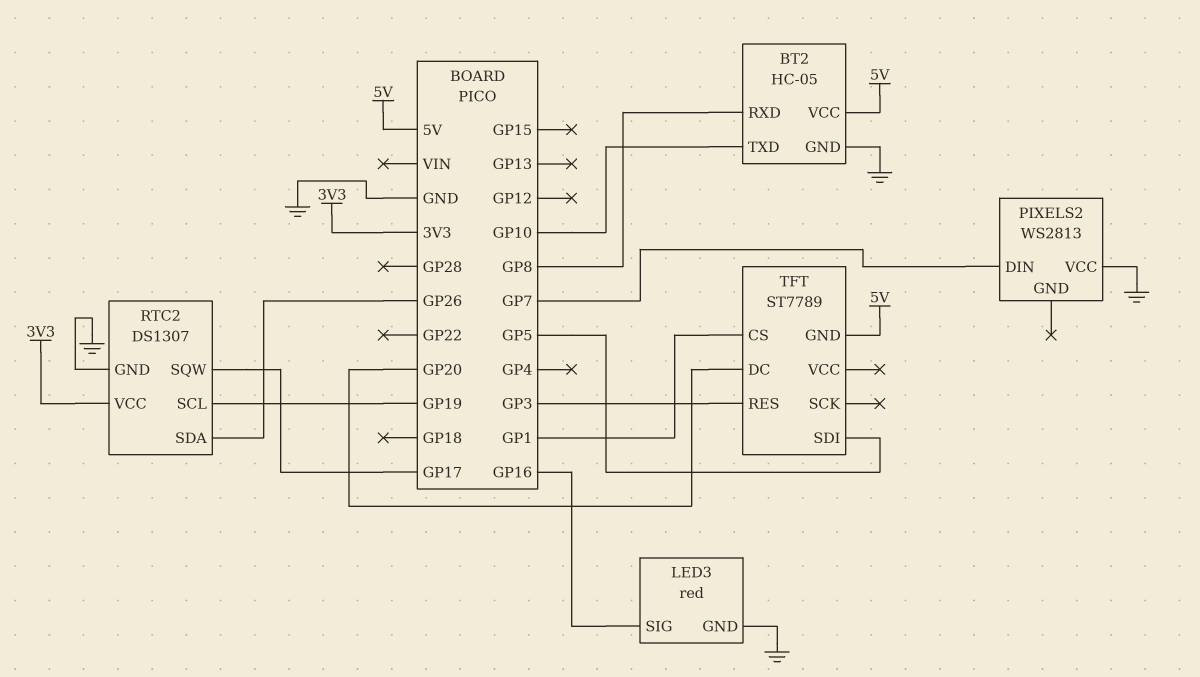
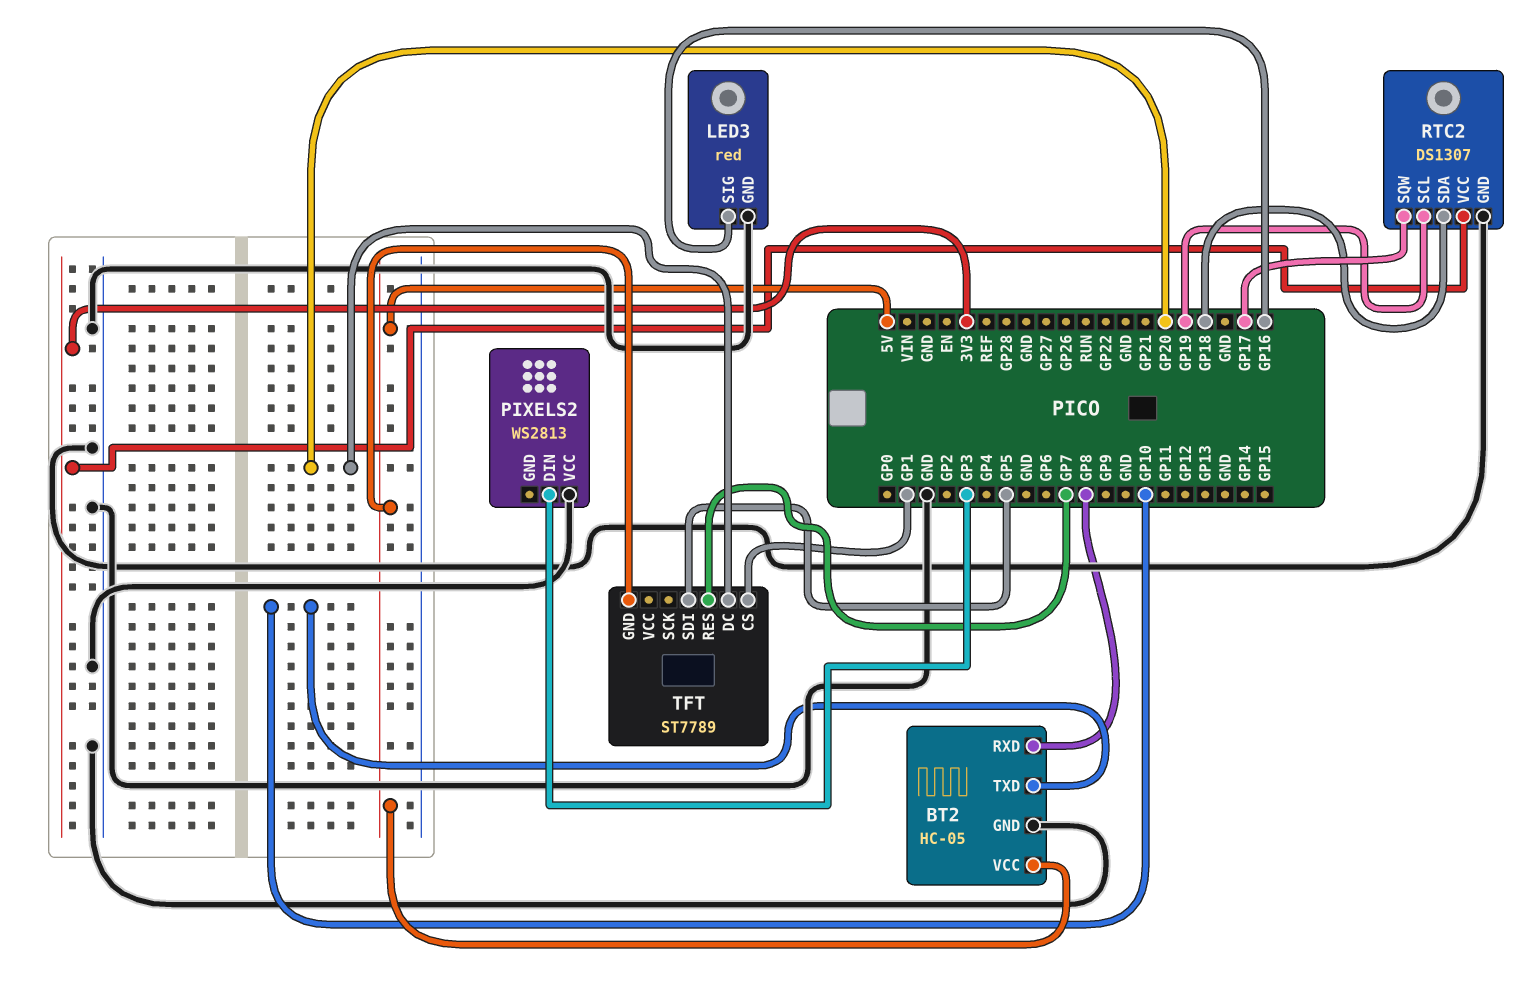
PIXELS2 pin DIN: GP7 -> GP3
RTC2 pin SDA: GP26 -> GP18
TFT pin RES: GP3 -> GP7

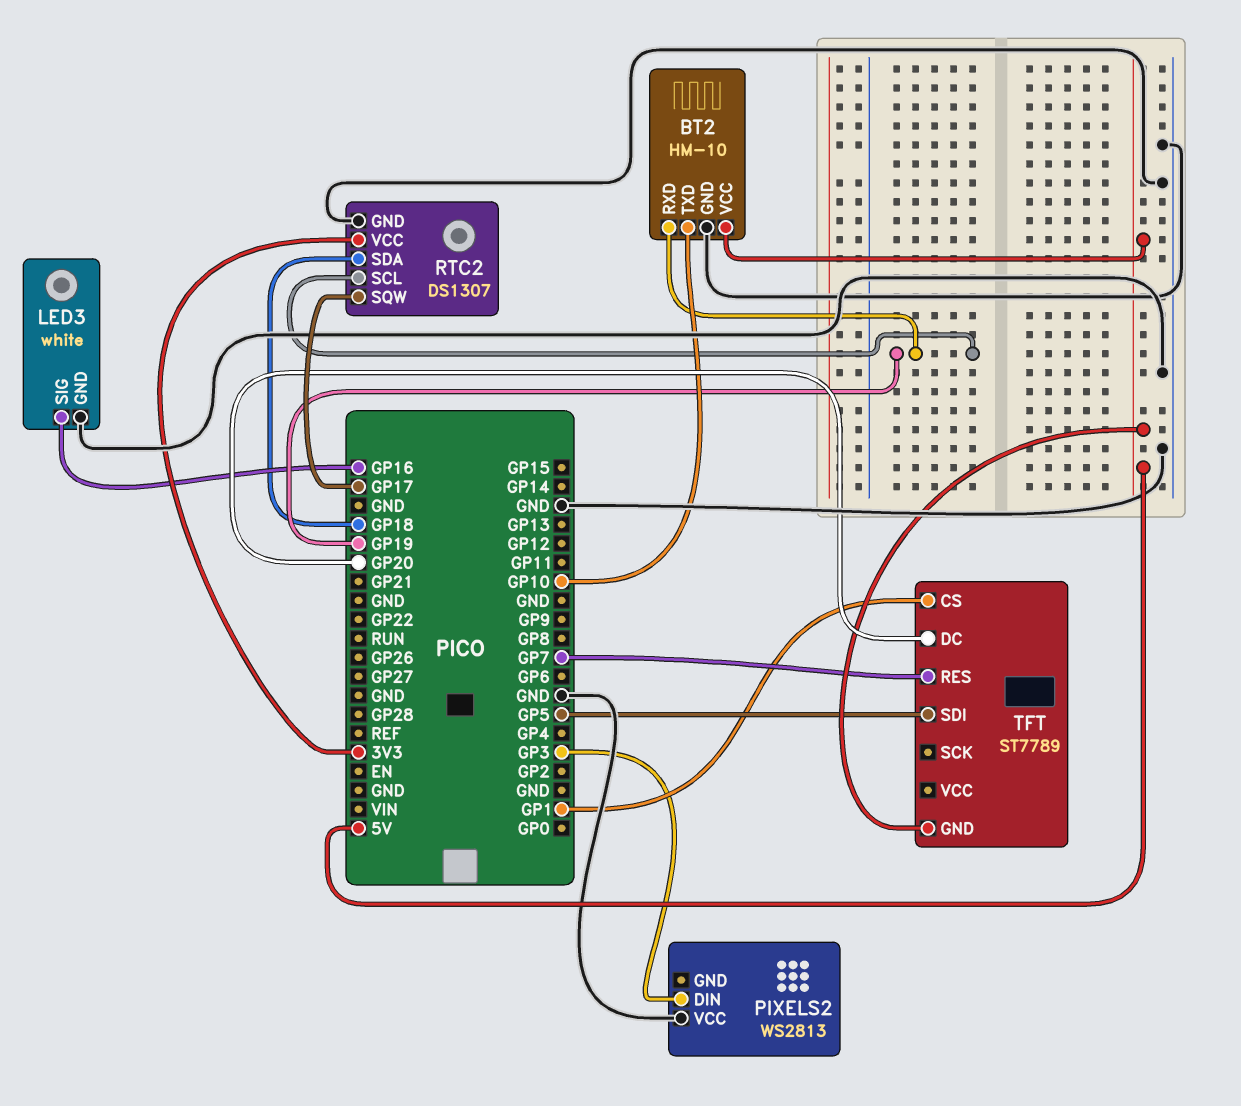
BT2: HC-05 -> HM-10
BT2 pin RXD: GP8 -> GP19
LED3: red -> white

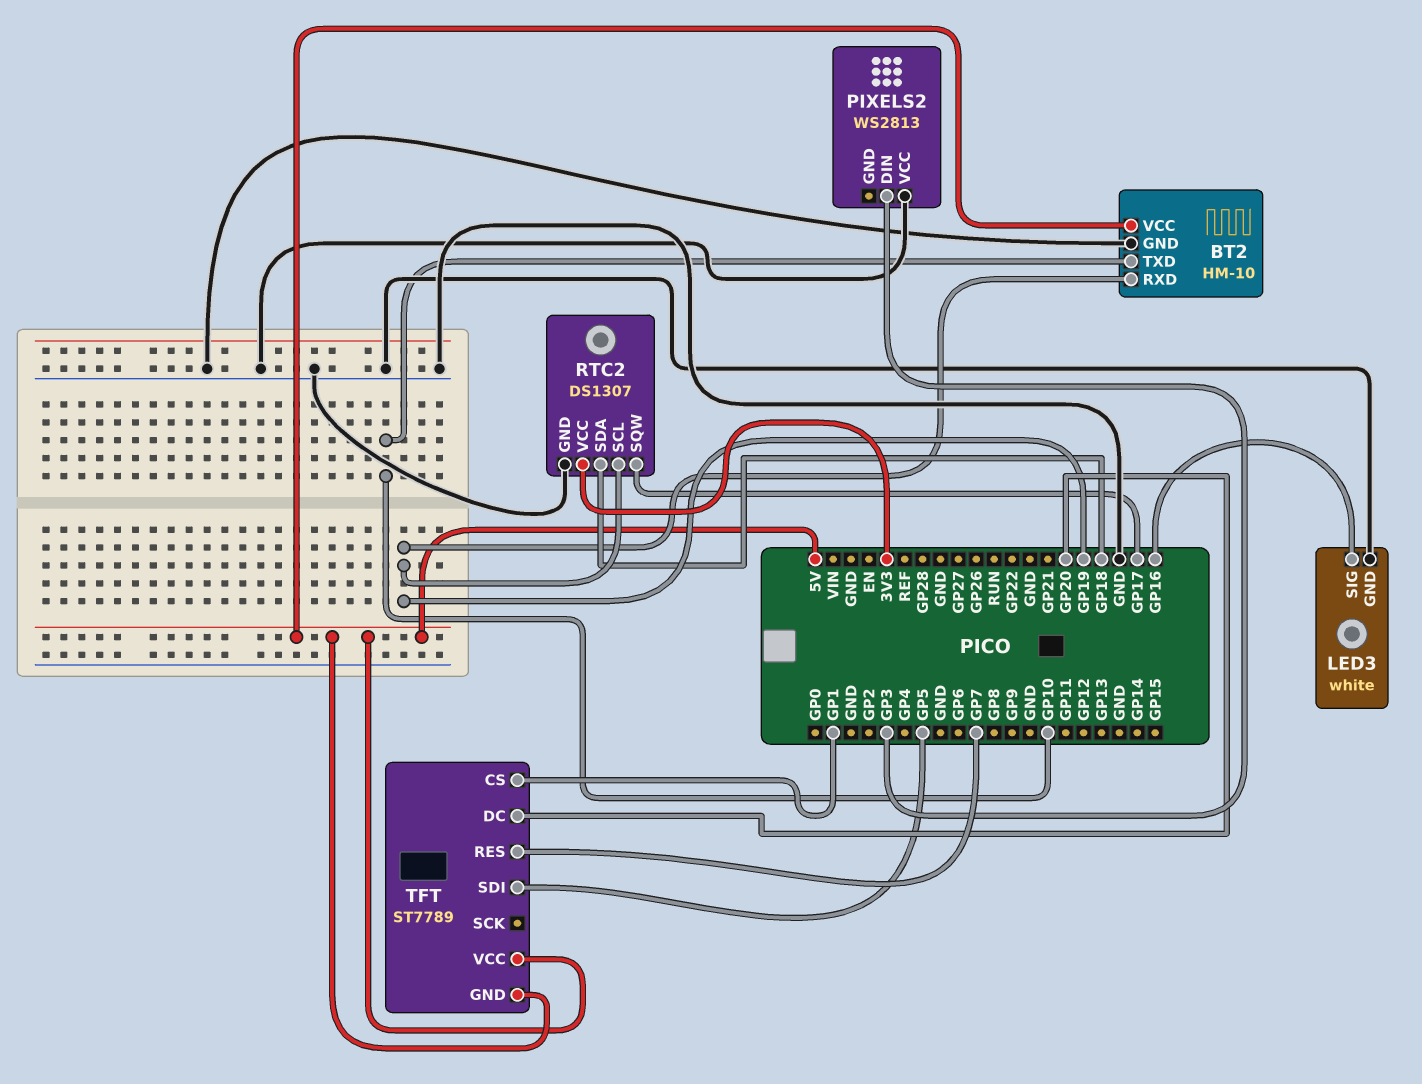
TFT pin VCC: none -> 5V

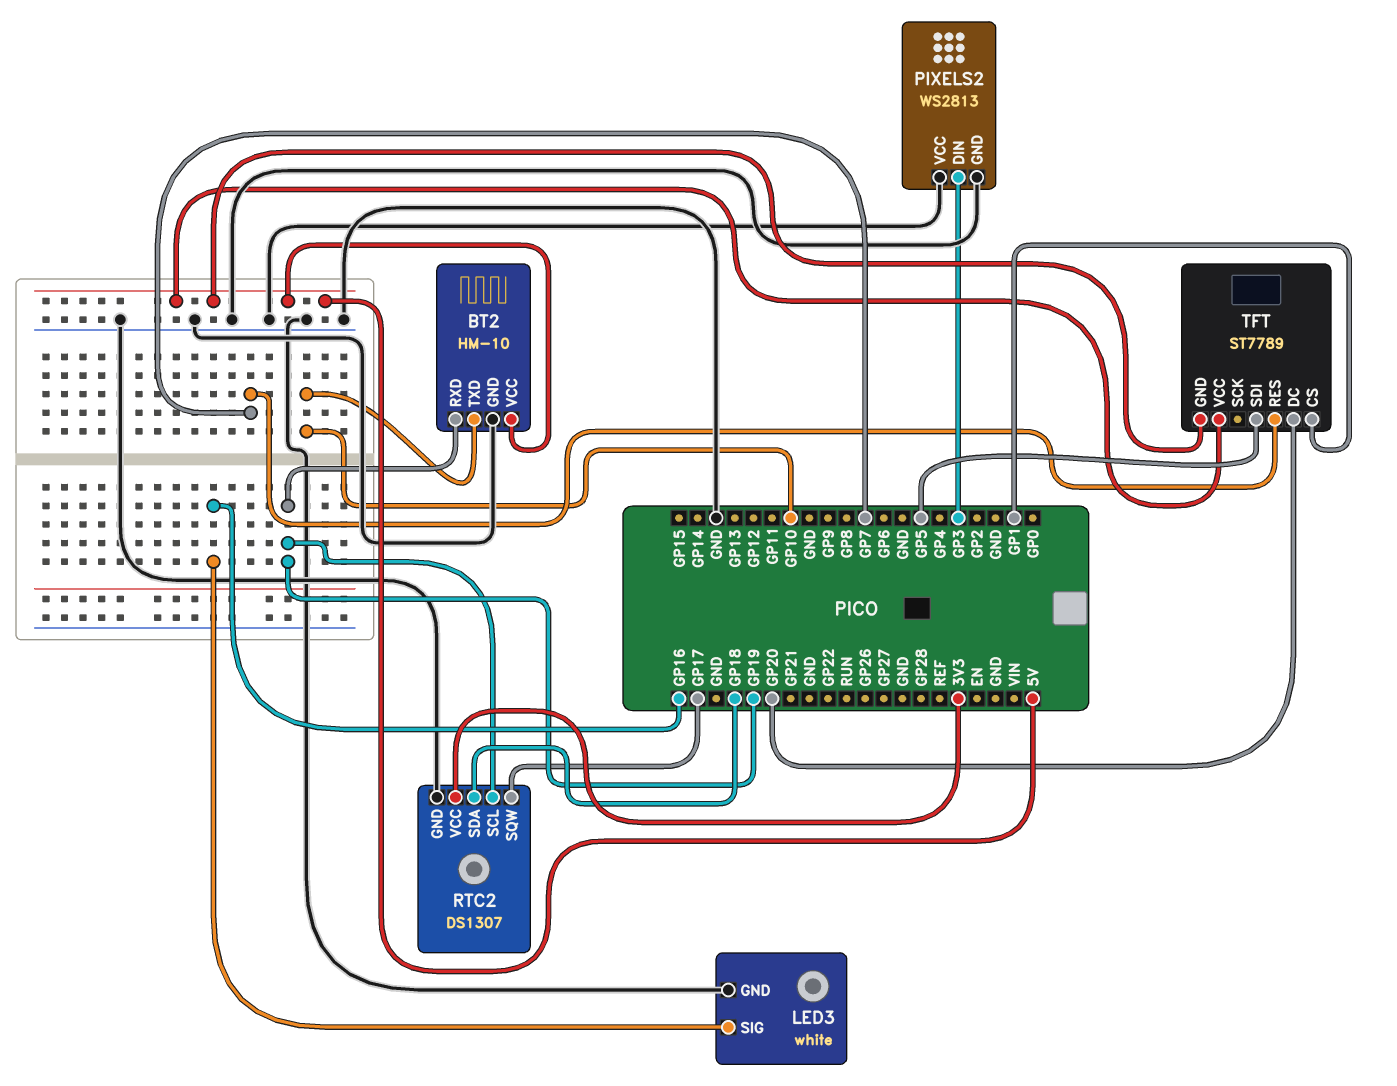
PIXELS2 pin GND: none -> GND

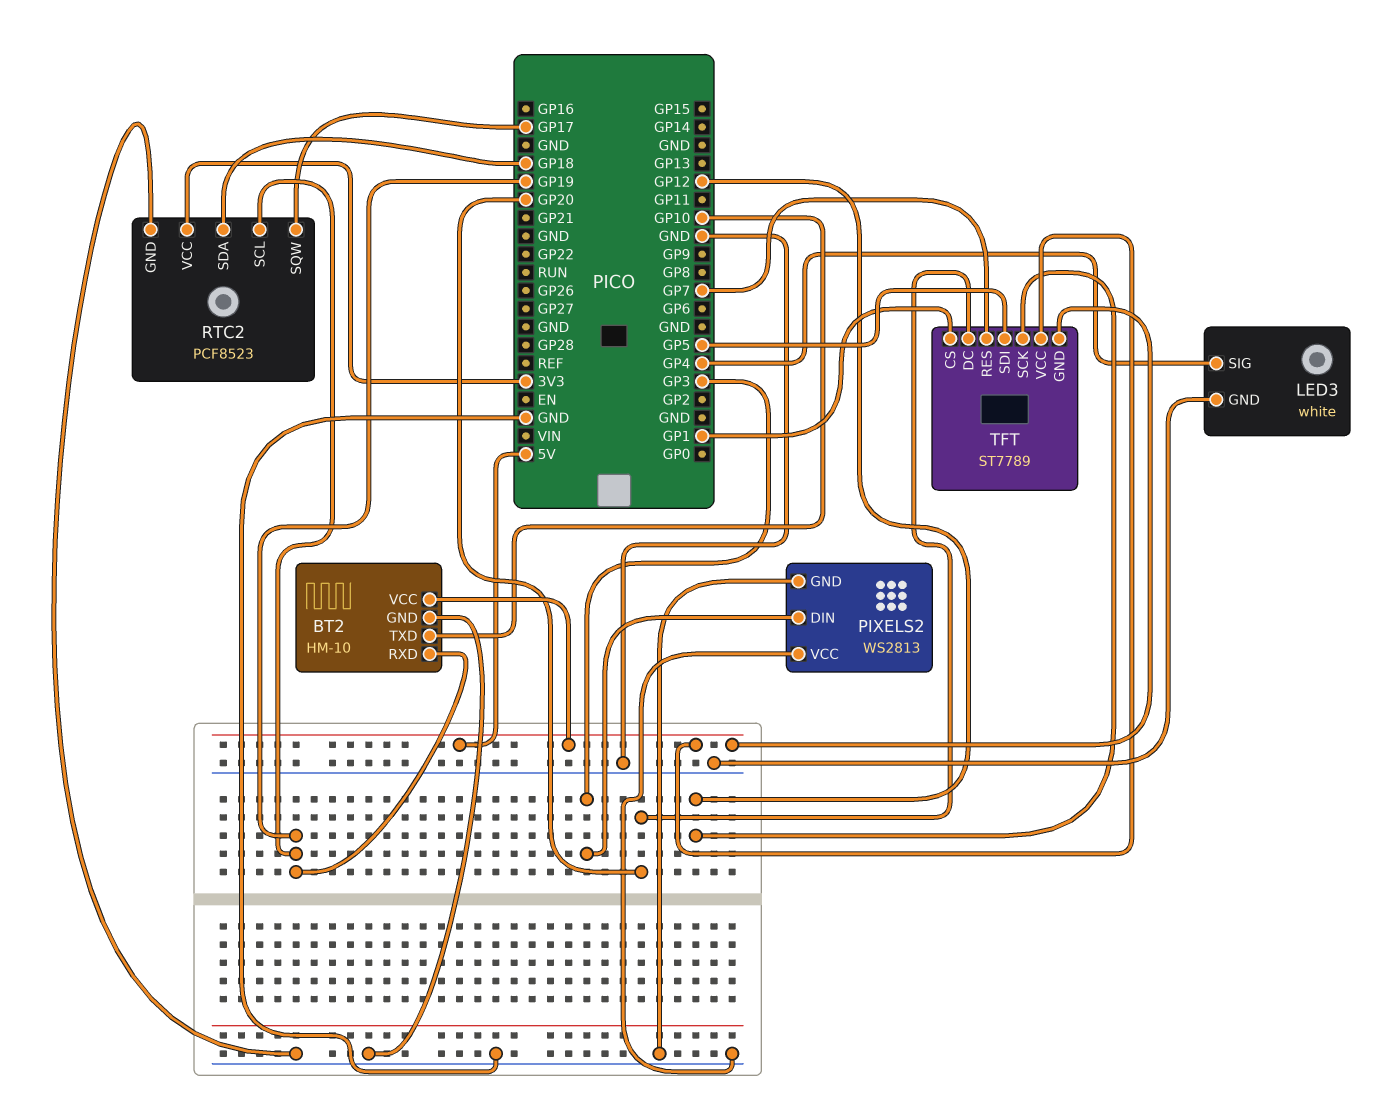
LED3 pin SIG: GP16 -> GP4
RTC2: DS1307 -> PCF8523
TFT pin SCK: none -> GP12

